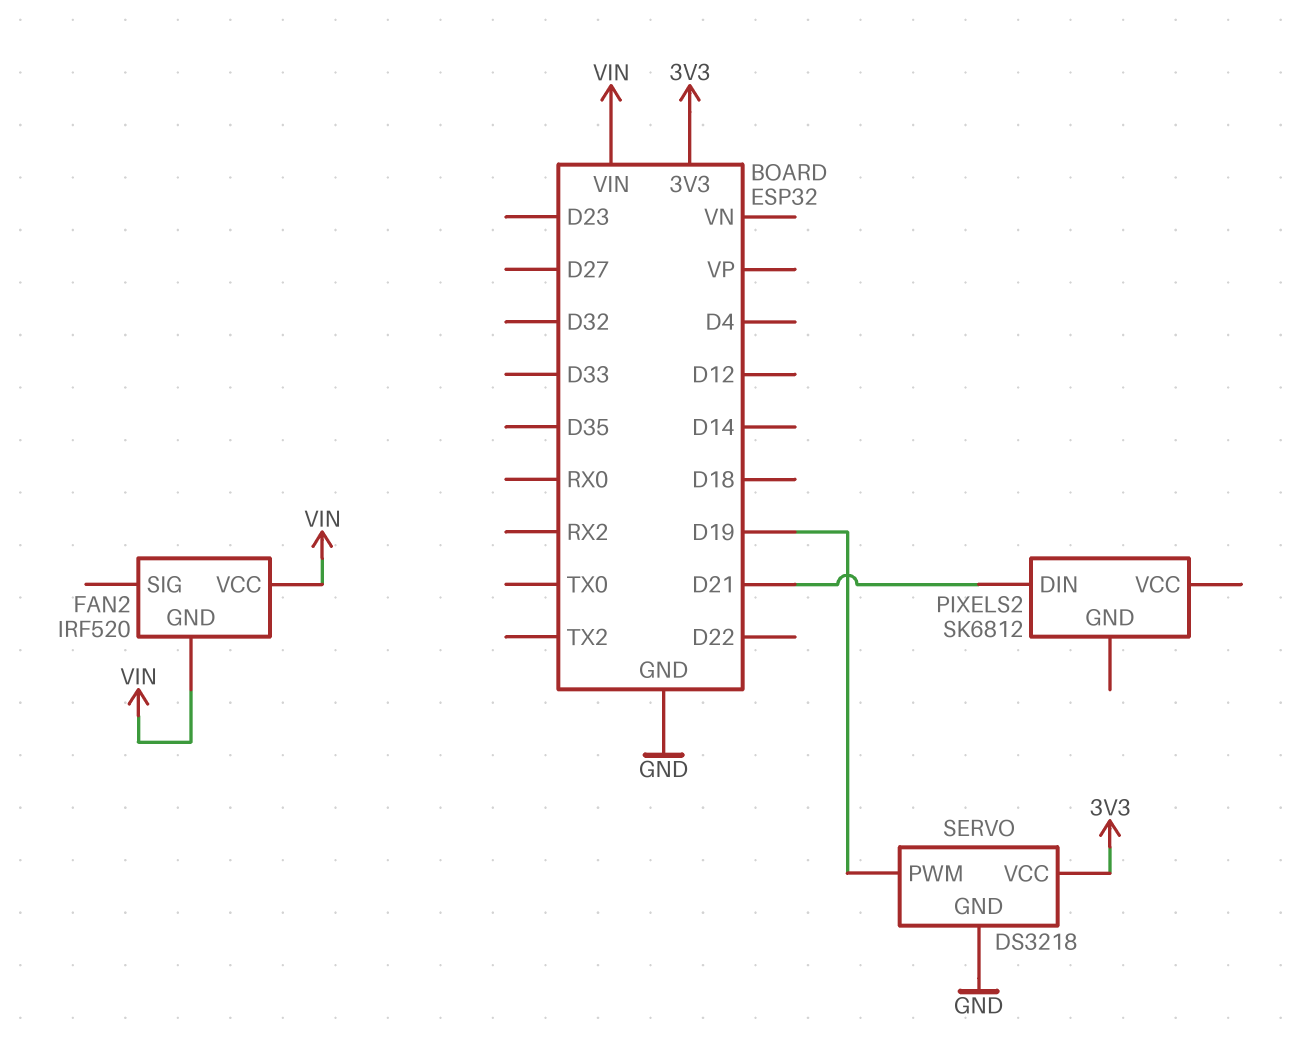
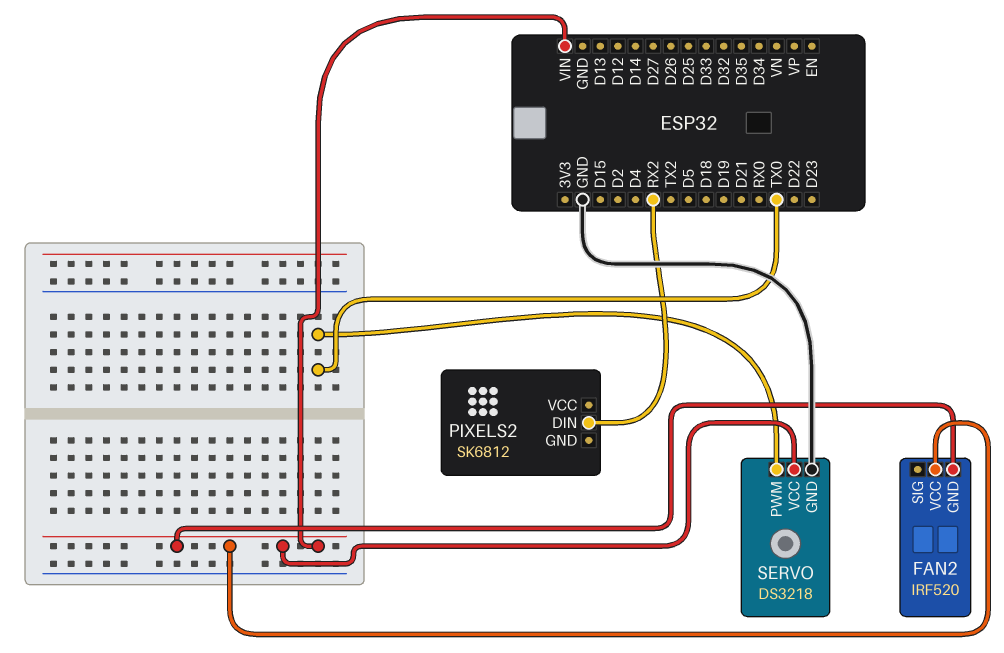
PIXELS2 pin DIN: D21 -> RX2
SERVO pin PWM: D19 -> TX0
SERVO pin VCC: 3V3 -> VIN

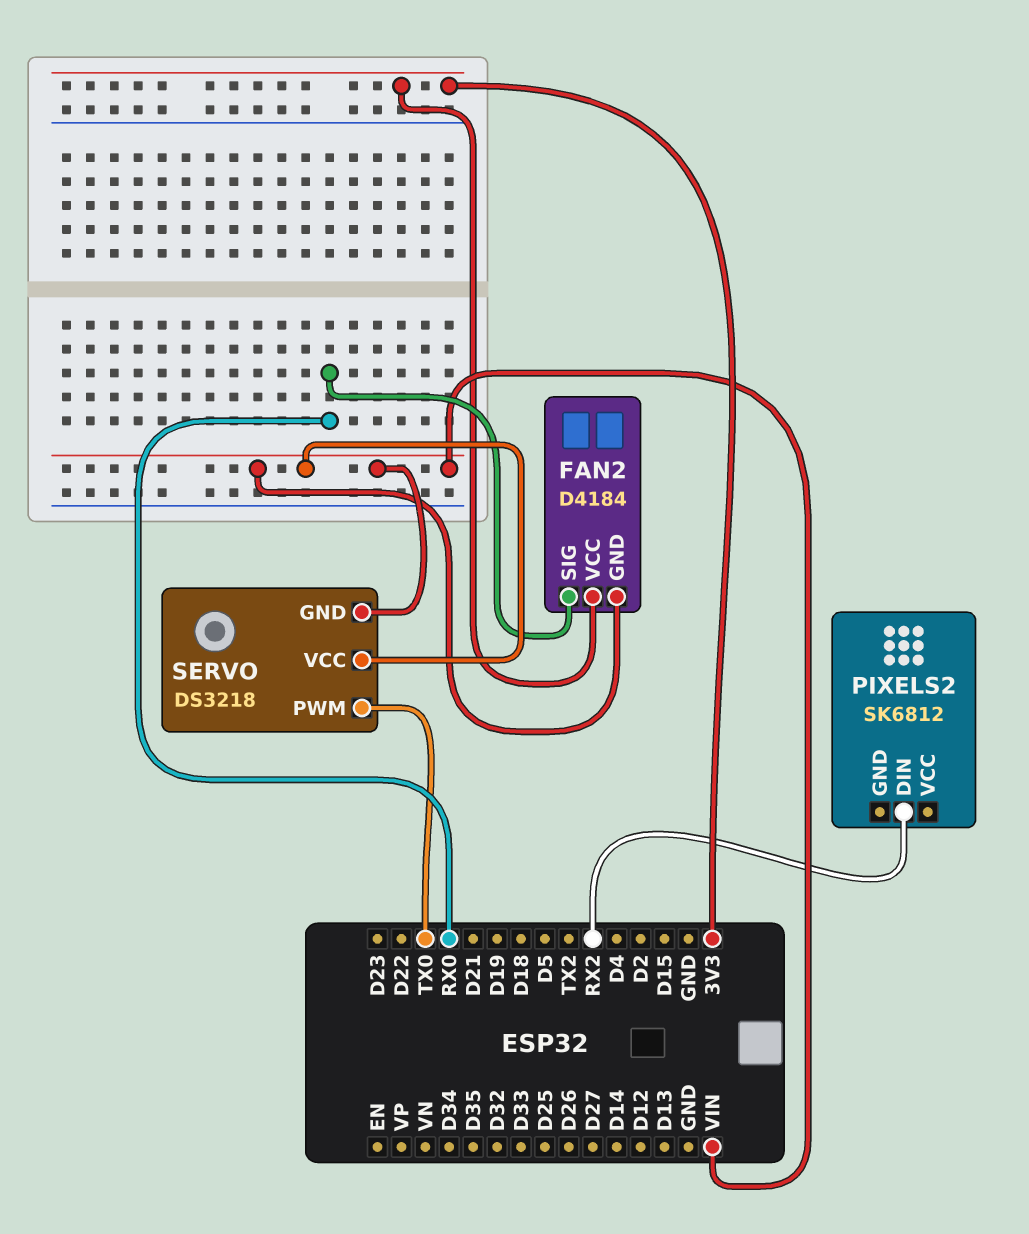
FAN2: IRF520 -> D4184
FAN2 pin SIG: none -> RX0
FAN2 pin VCC: VIN -> 3V3
SERVO pin GND: GND -> VIN

